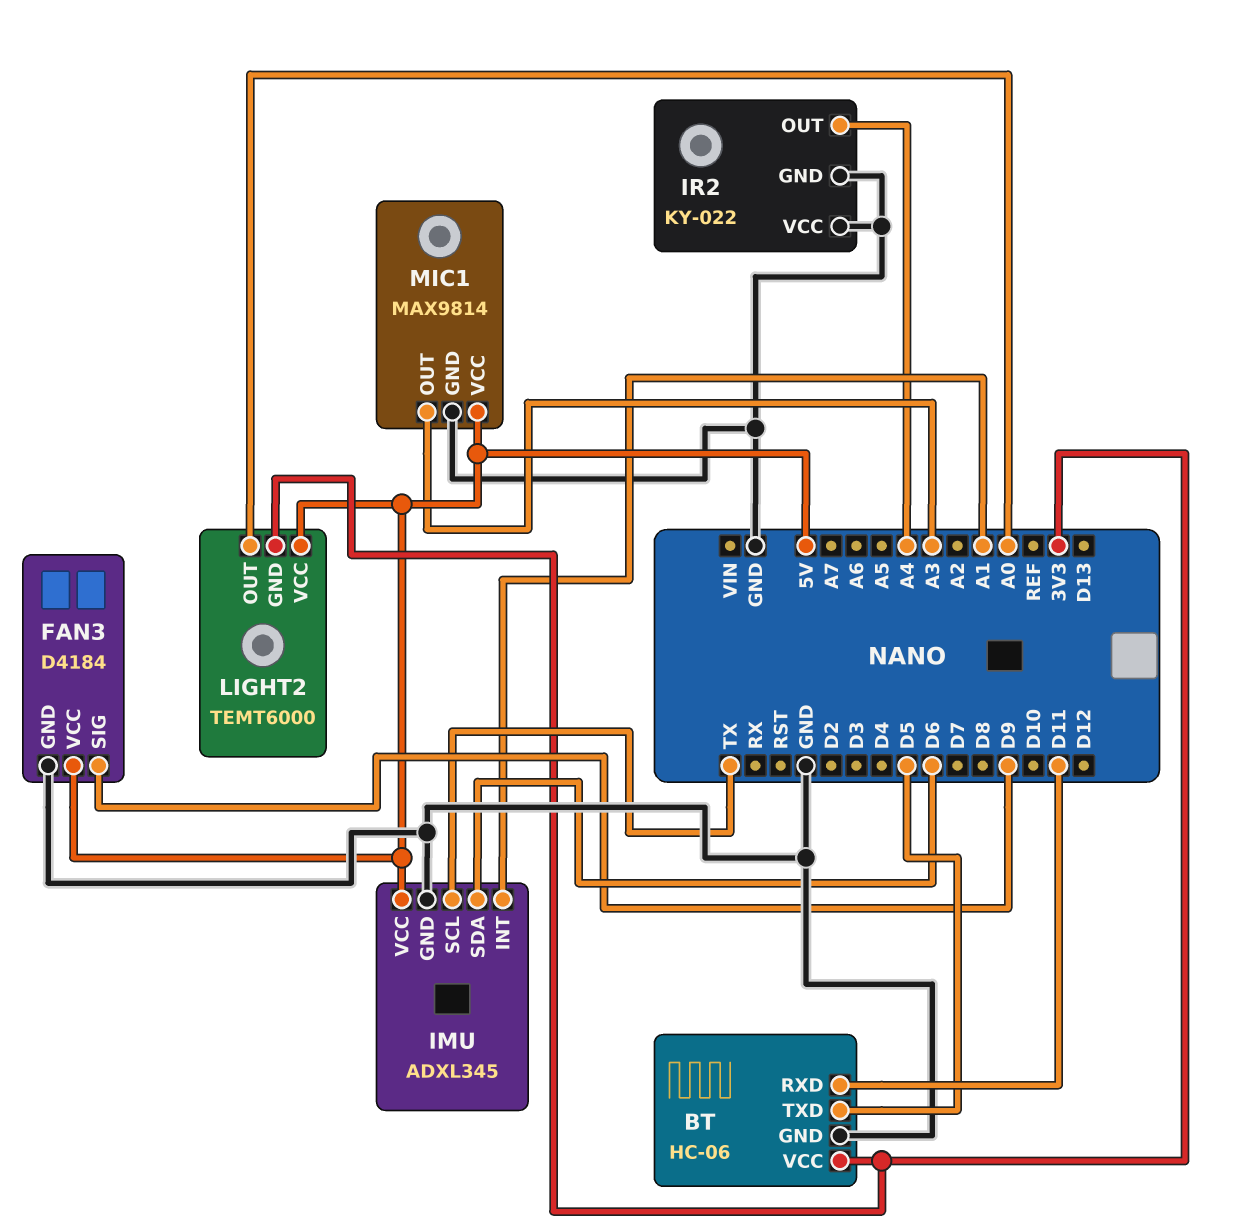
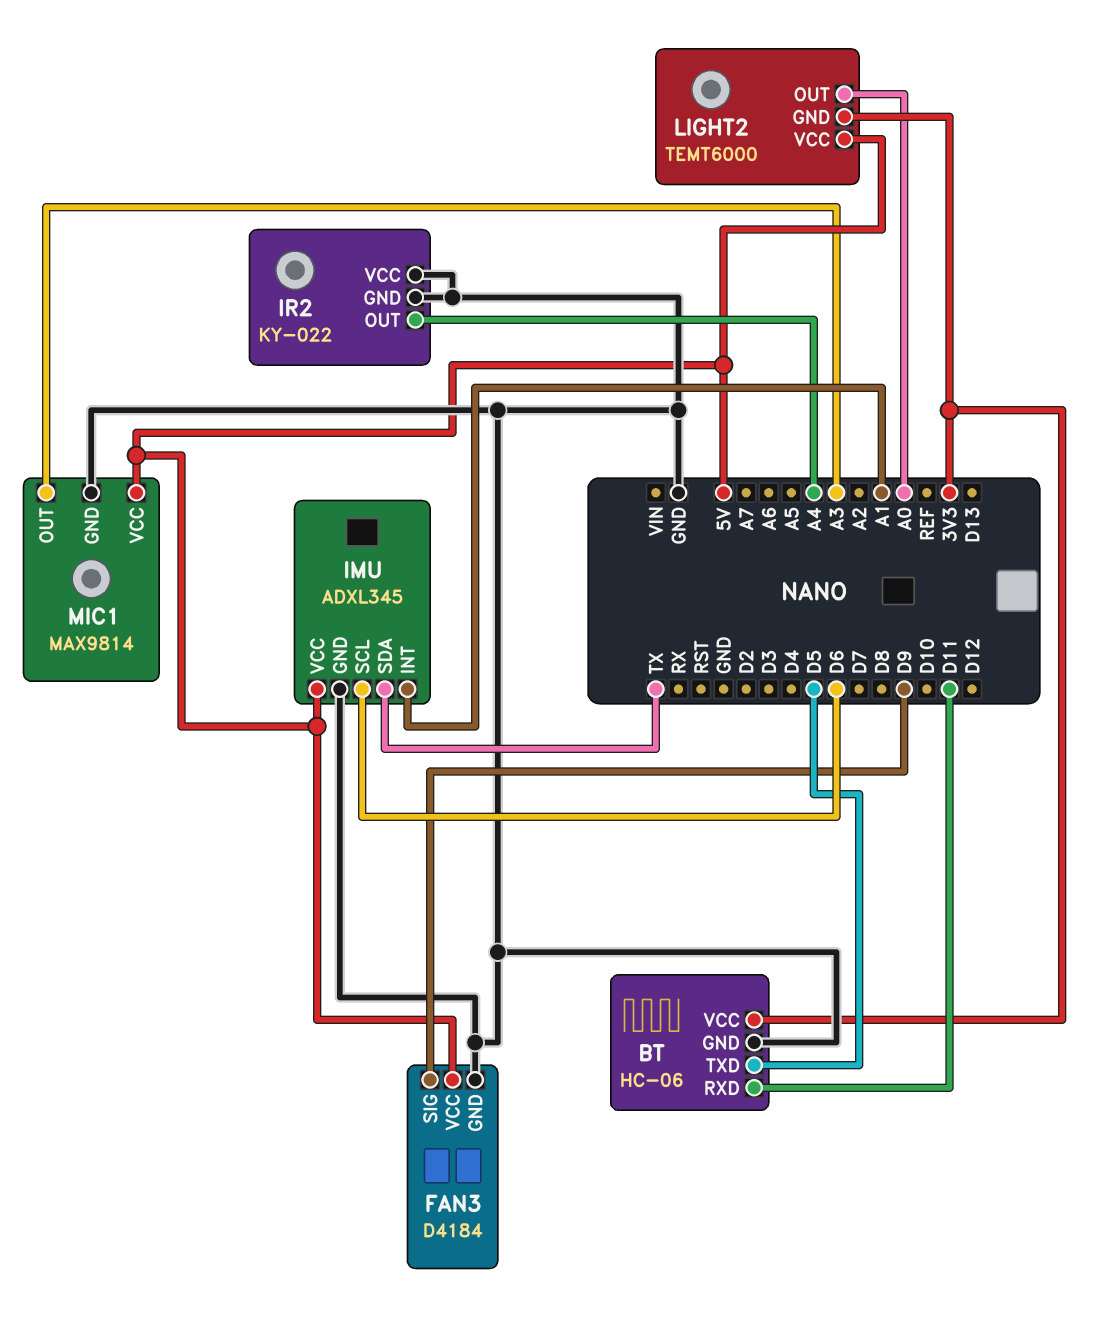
IMU pin SCL: TX -> D6
IMU pin SDA: D6 -> TX

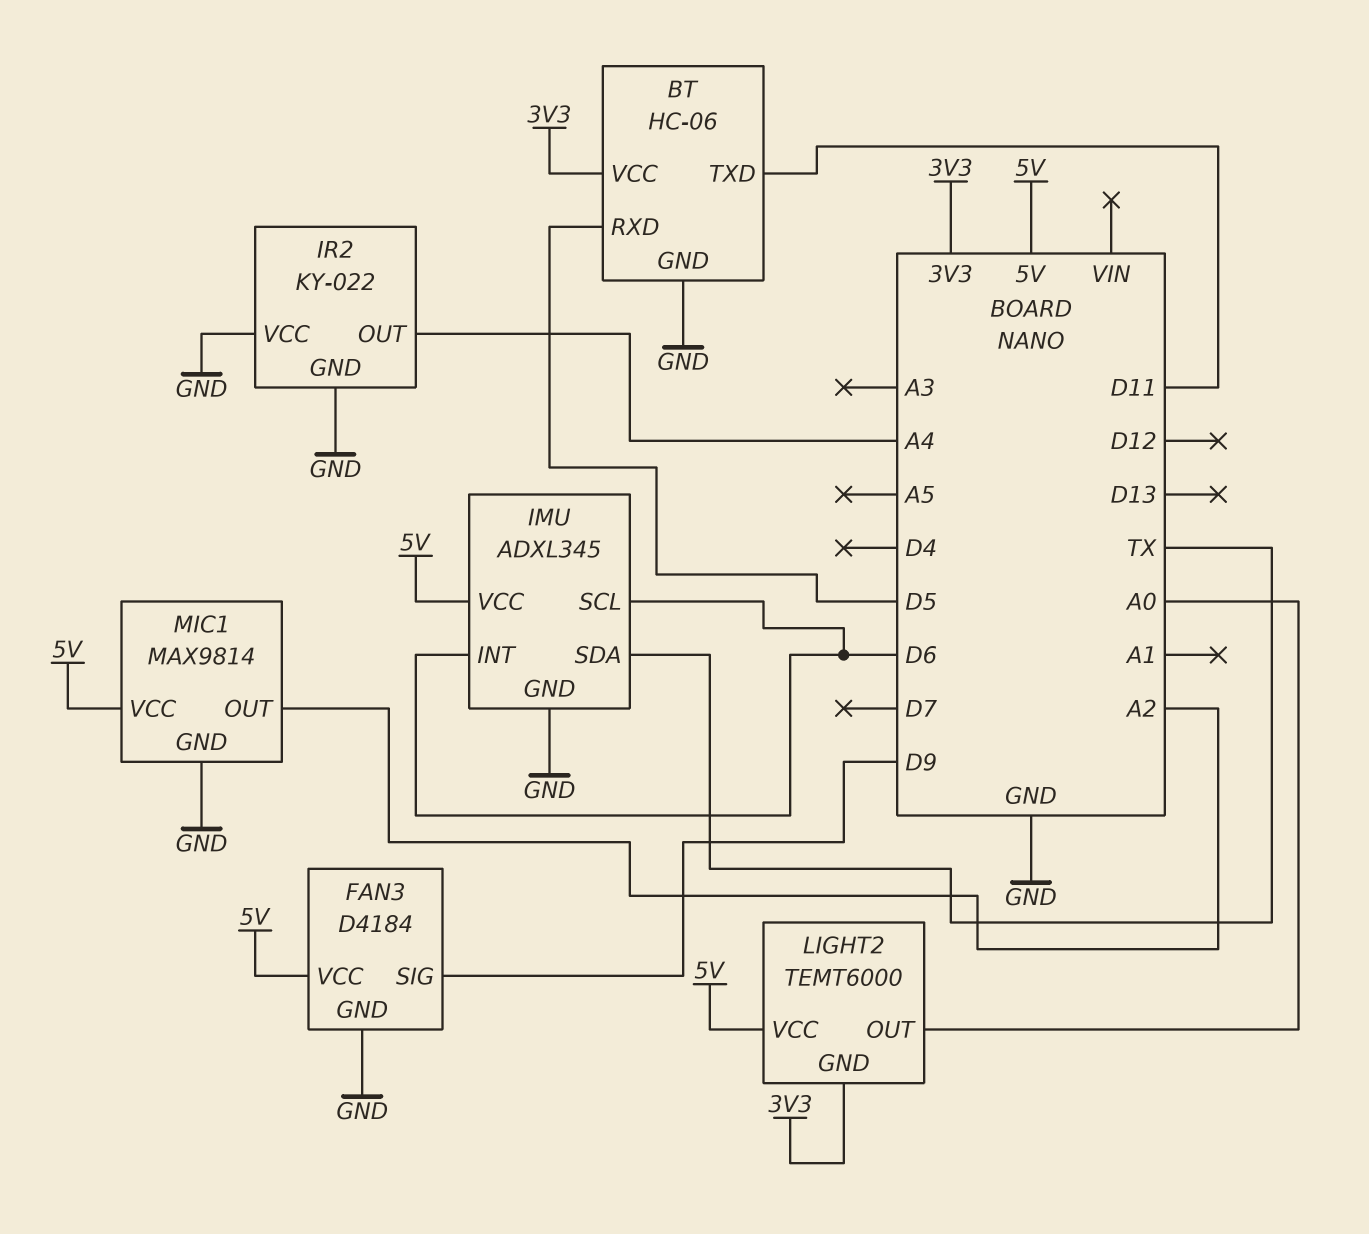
BT pin RXD: D11 -> D5
BT pin TXD: D5 -> D11
IMU pin INT: A1 -> D6
MIC1 pin OUT: A3 -> A2

